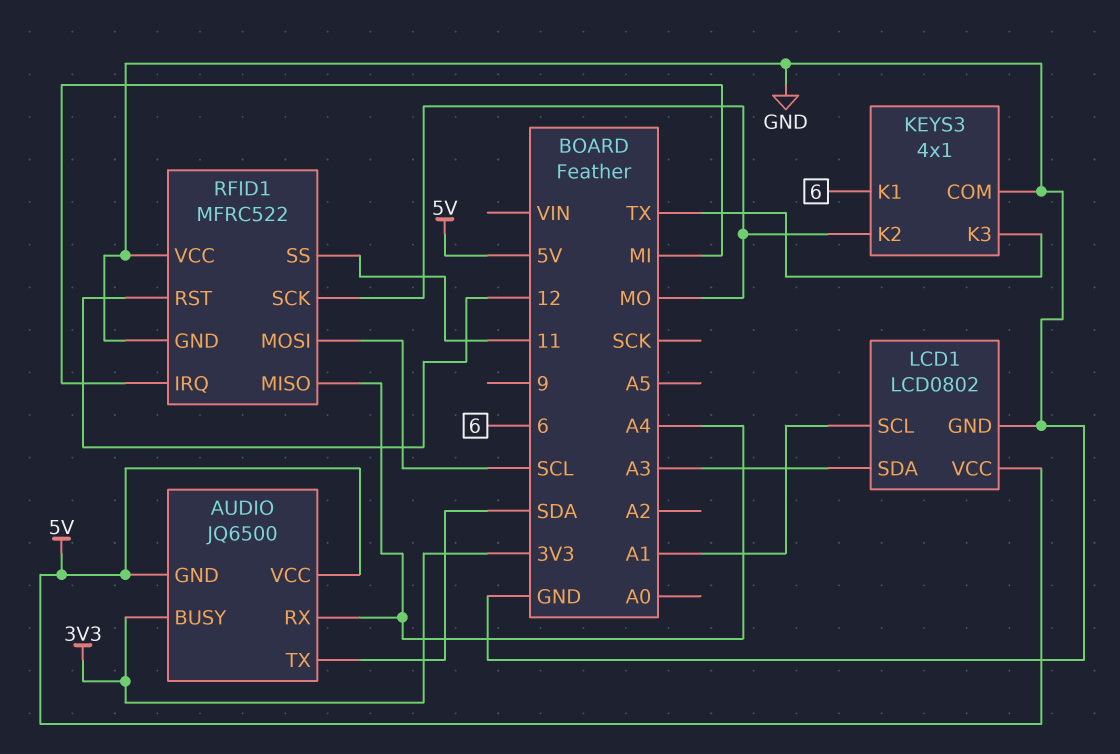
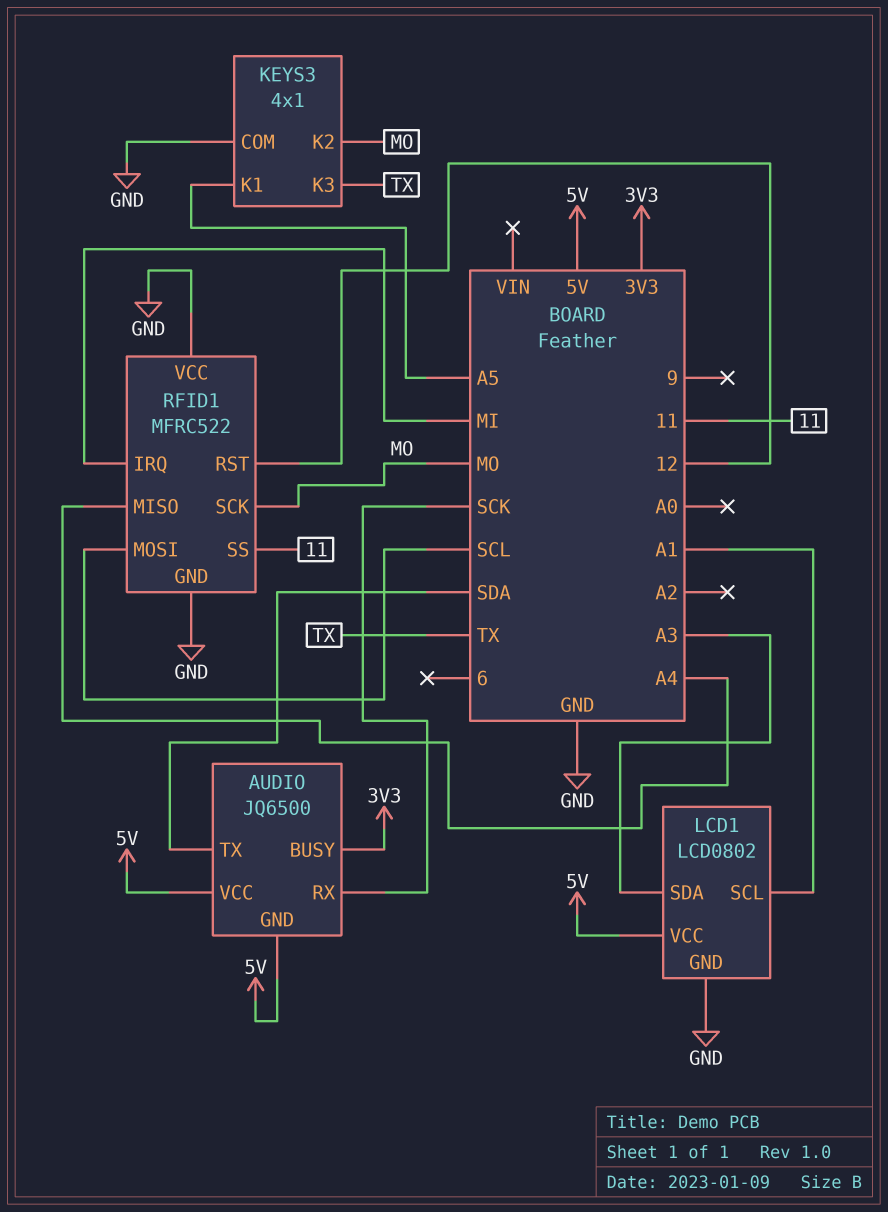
AUDIO pin RX: A4 -> SCK
KEYS3 pin K1: 6 -> A5

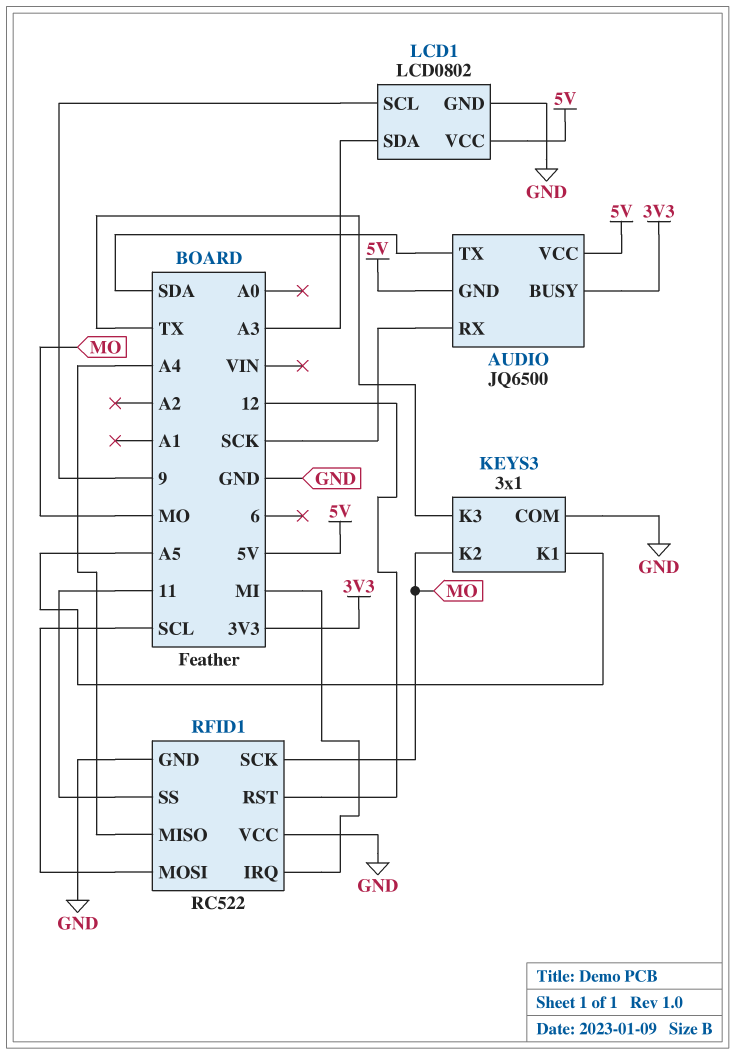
KEYS3: 4x1 -> 3x1
LCD1 pin SCL: A1 -> 9
RFID1: MFRC522 -> RC522

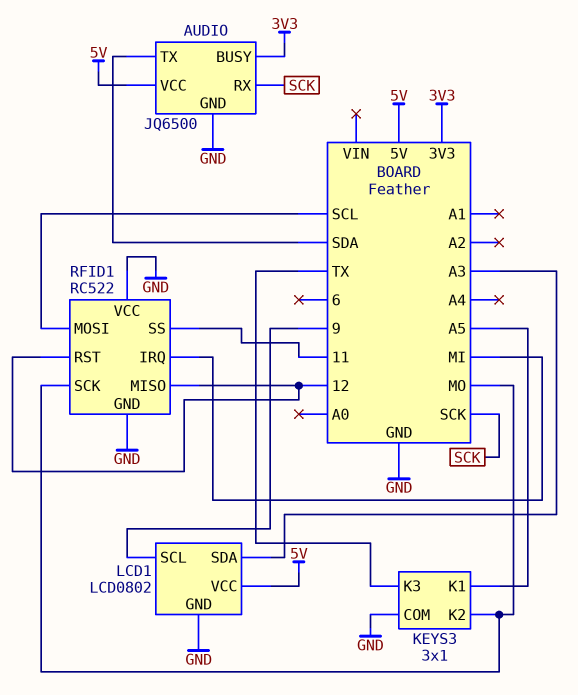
AUDIO pin GND: 5V -> GND
RFID1 pin MISO: A4 -> 12

